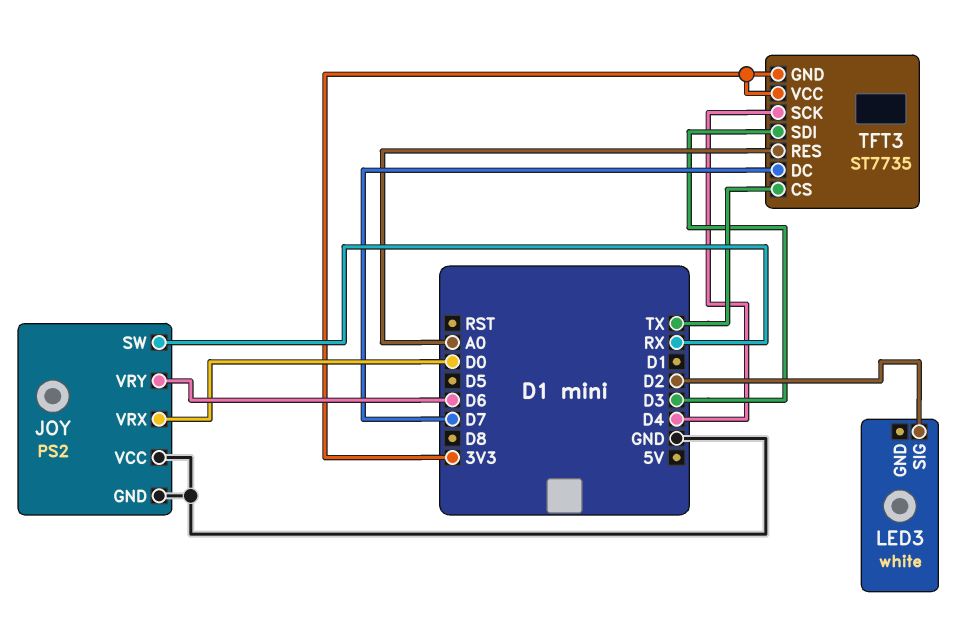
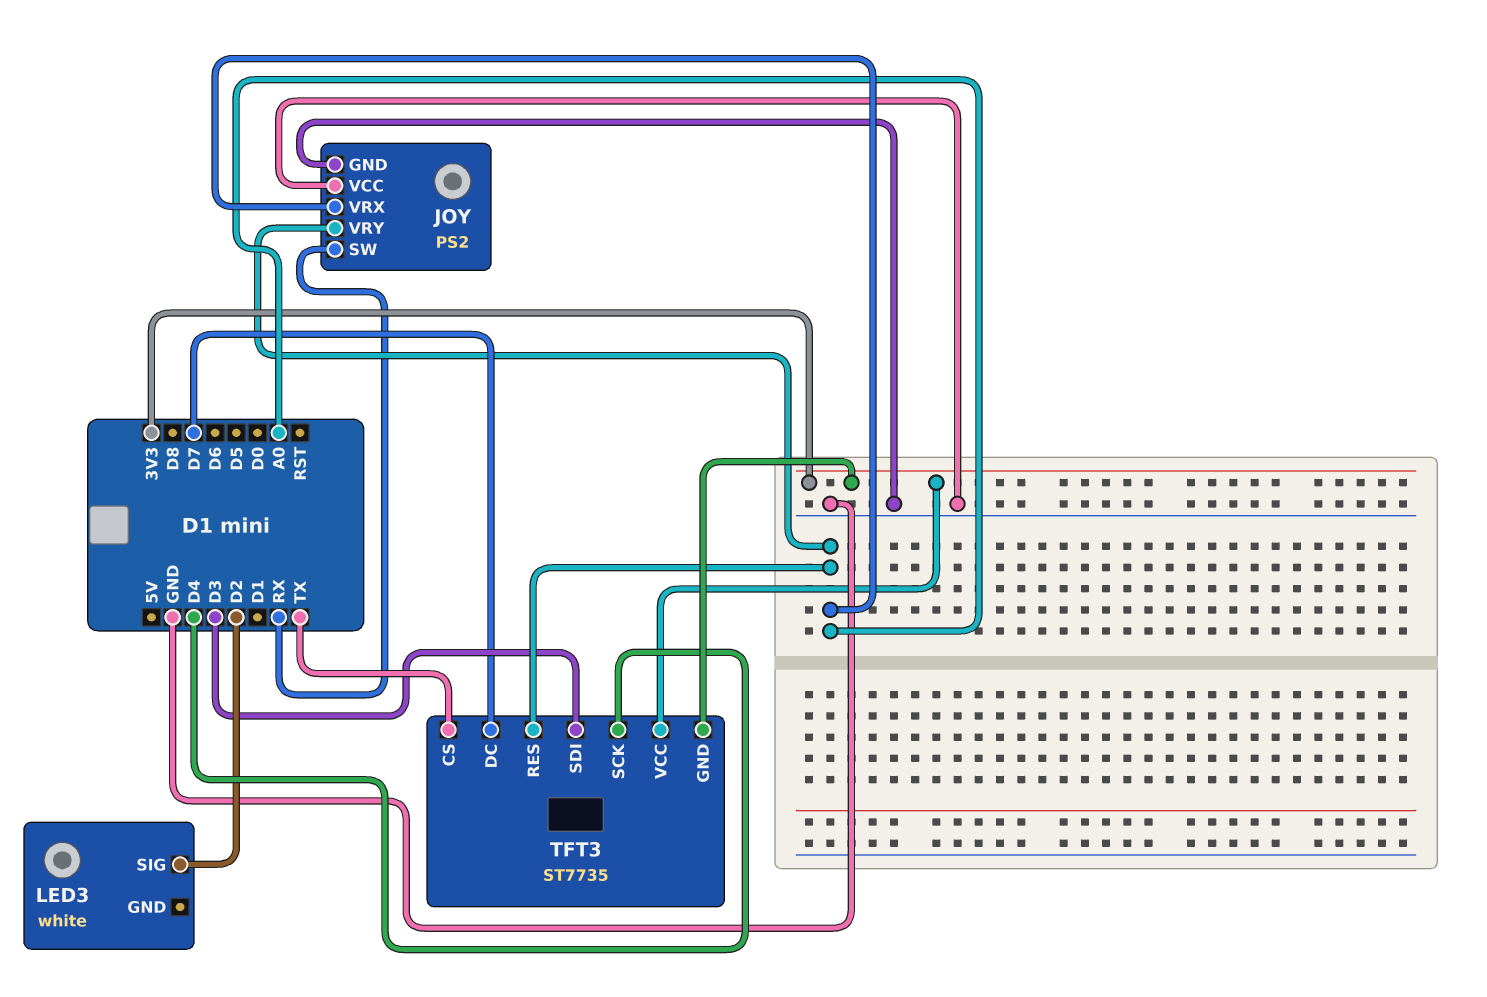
JOY pin VRX: D0 -> A0
JOY pin VRY: D6 -> A0

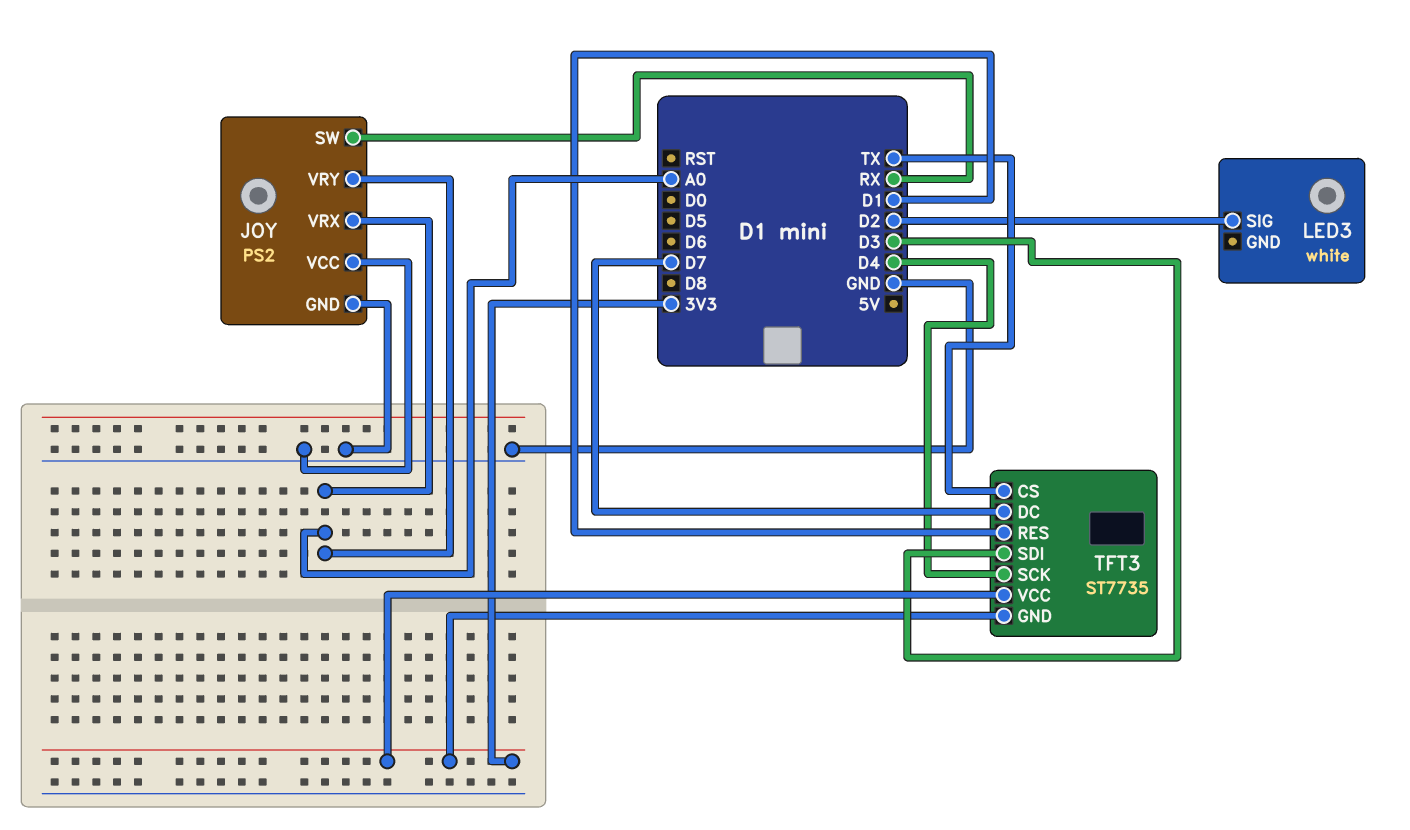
TFT3 pin RES: A0 -> D1

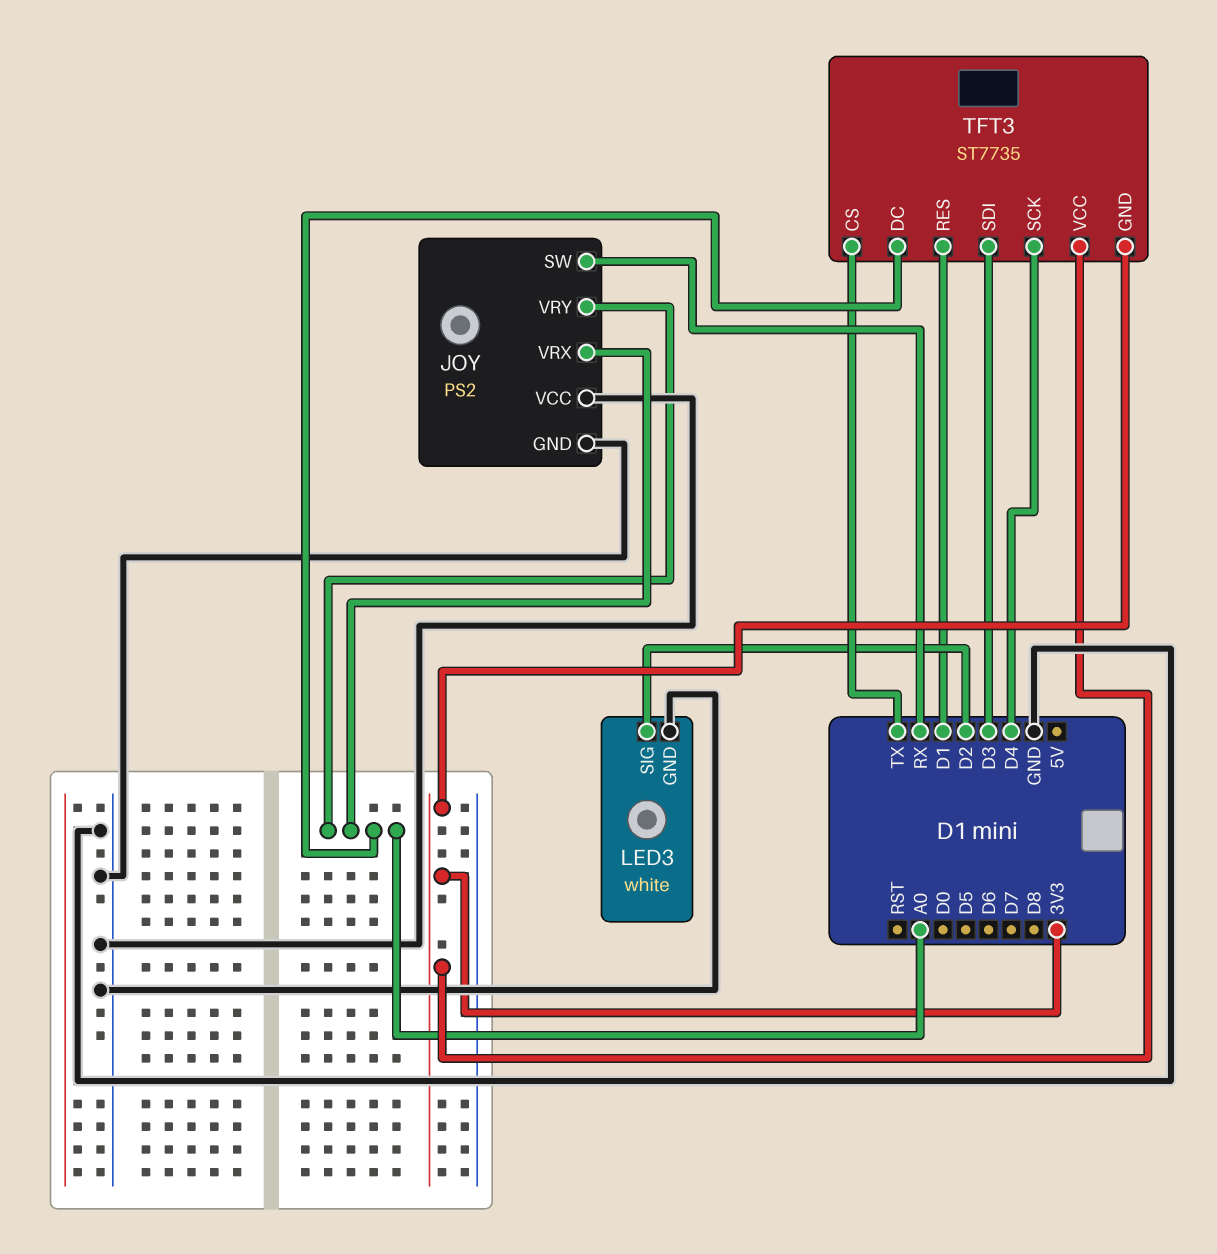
LED3 pin GND: none -> GND
TFT3 pin DC: D7 -> A0

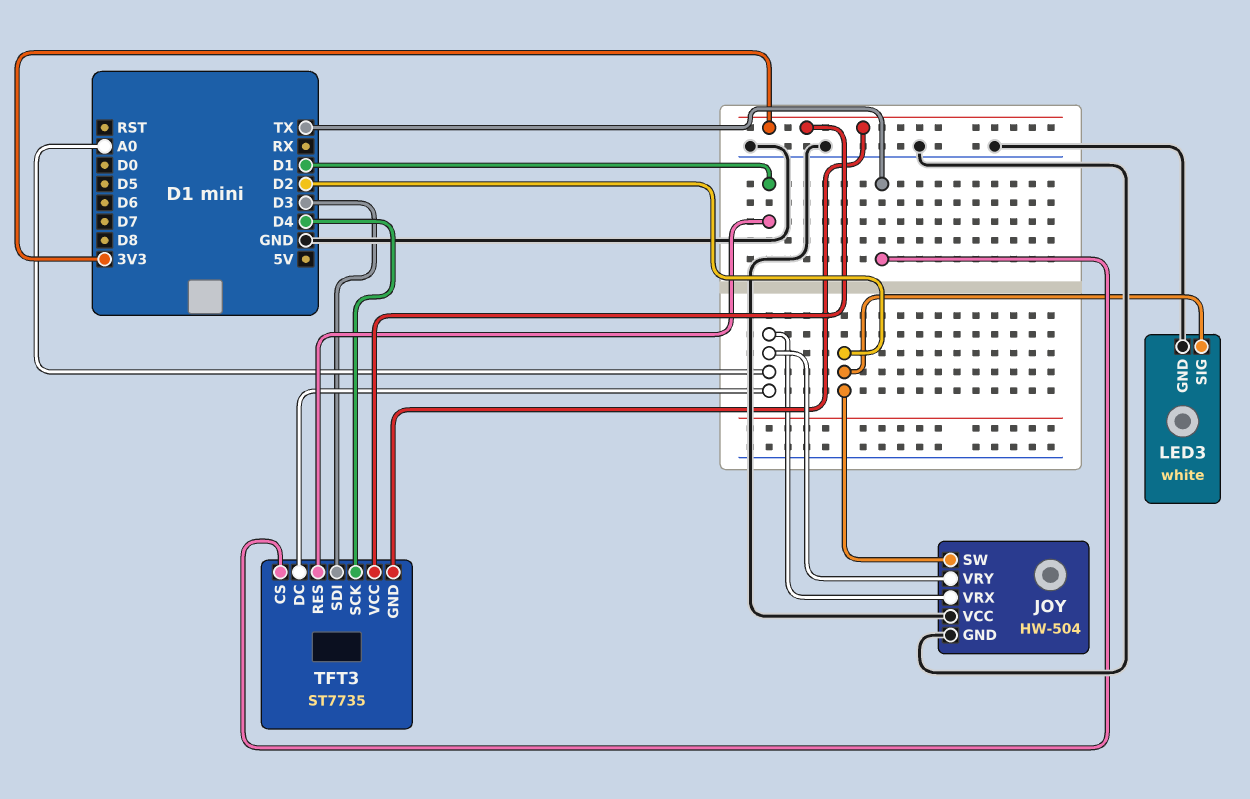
JOY: PS2 -> HW-504
JOY pin SW: RX -> D2

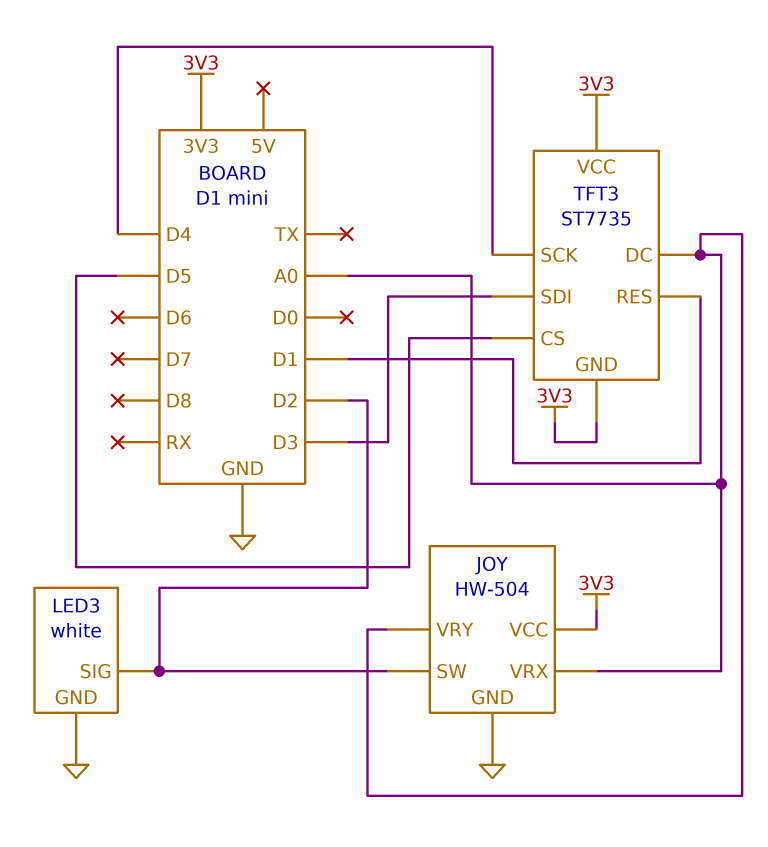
JOY pin VCC: GND -> 3V3
TFT3 pin CS: TX -> D5

